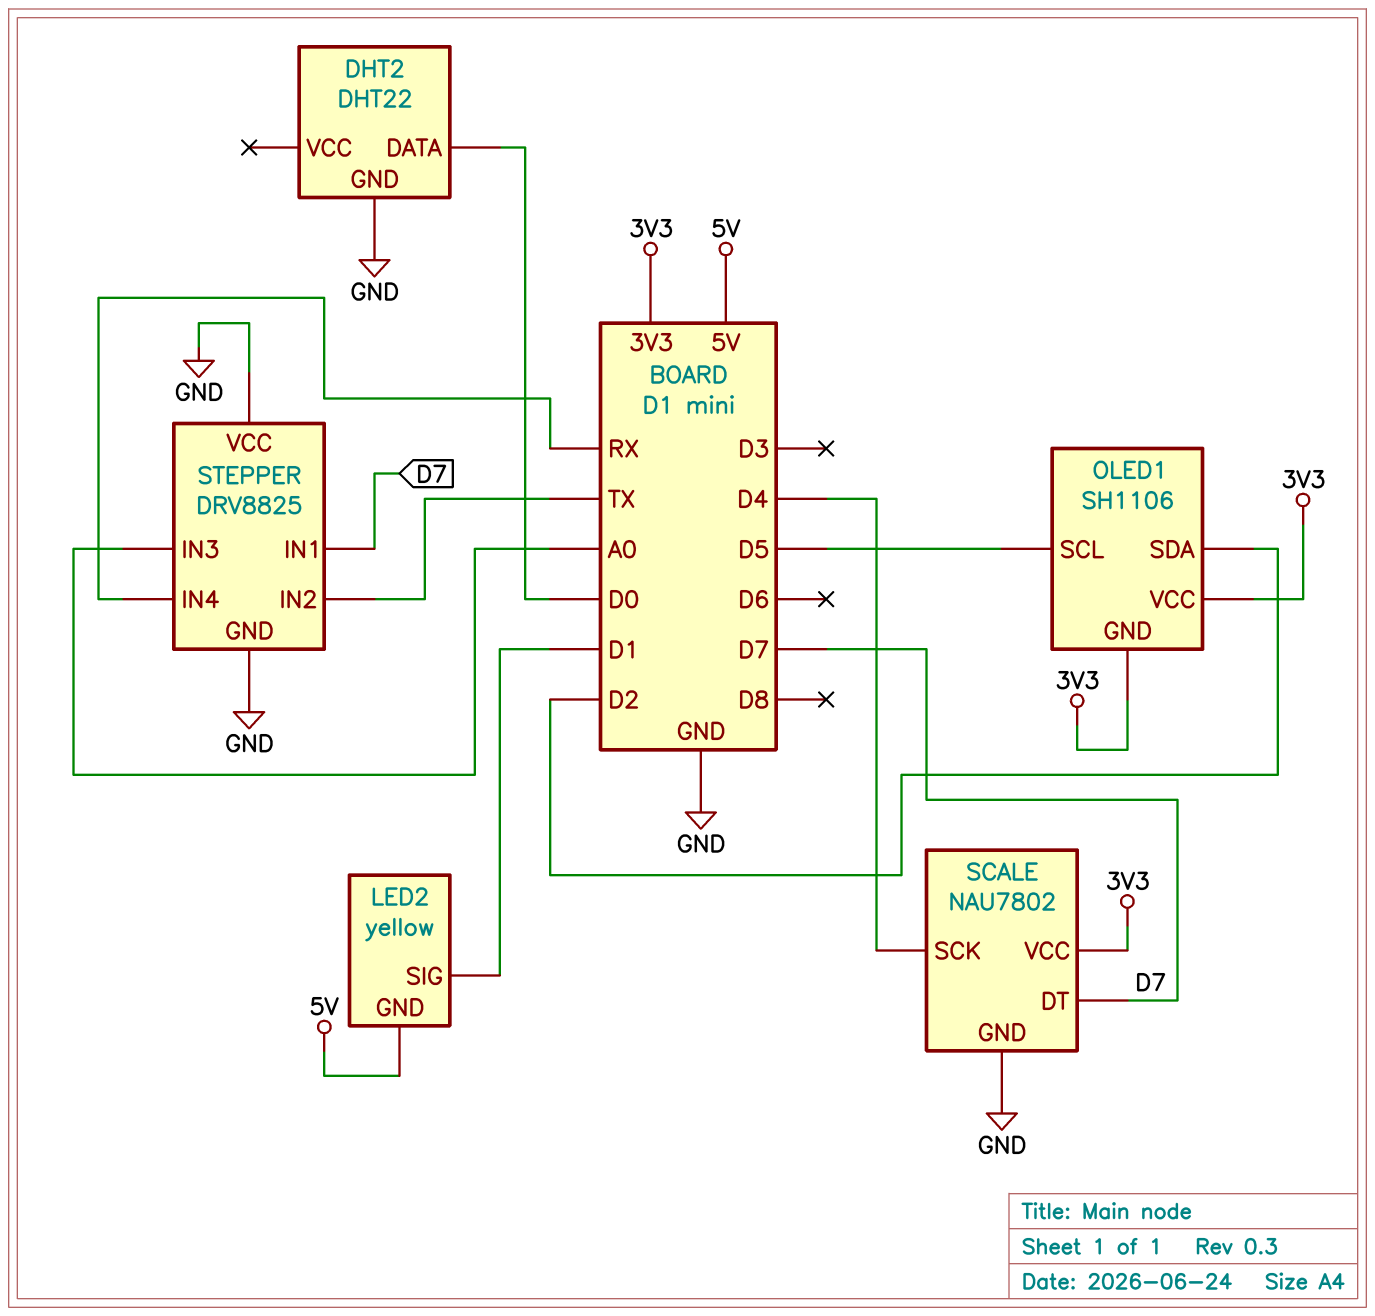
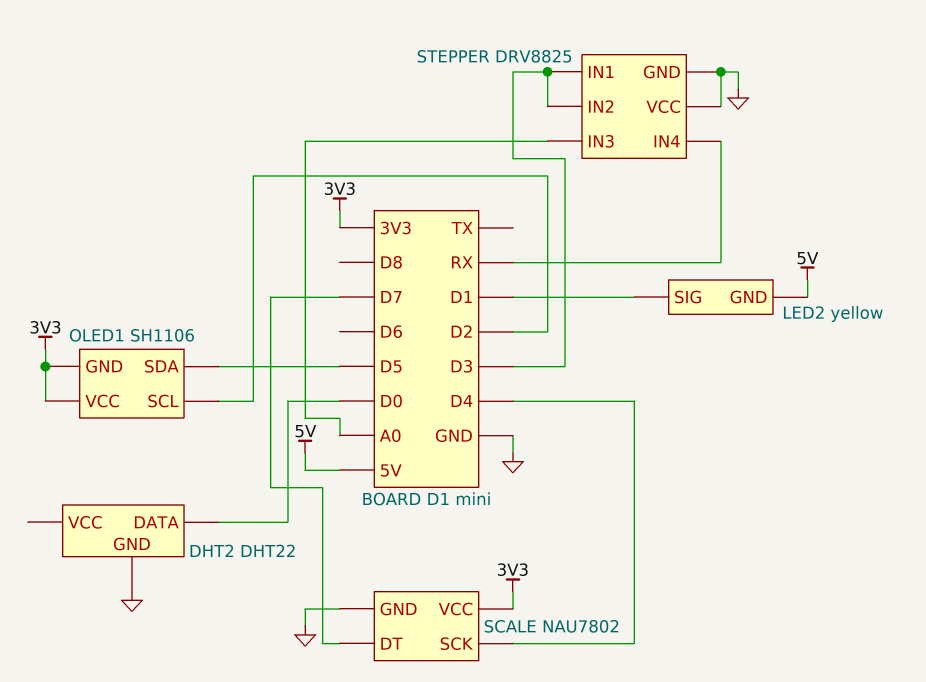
OLED1 pin SCL: D5 -> D2
OLED1 pin SDA: D2 -> D5
STEPPER pin IN1: D7 -> D3
STEPPER pin IN2: TX -> D3

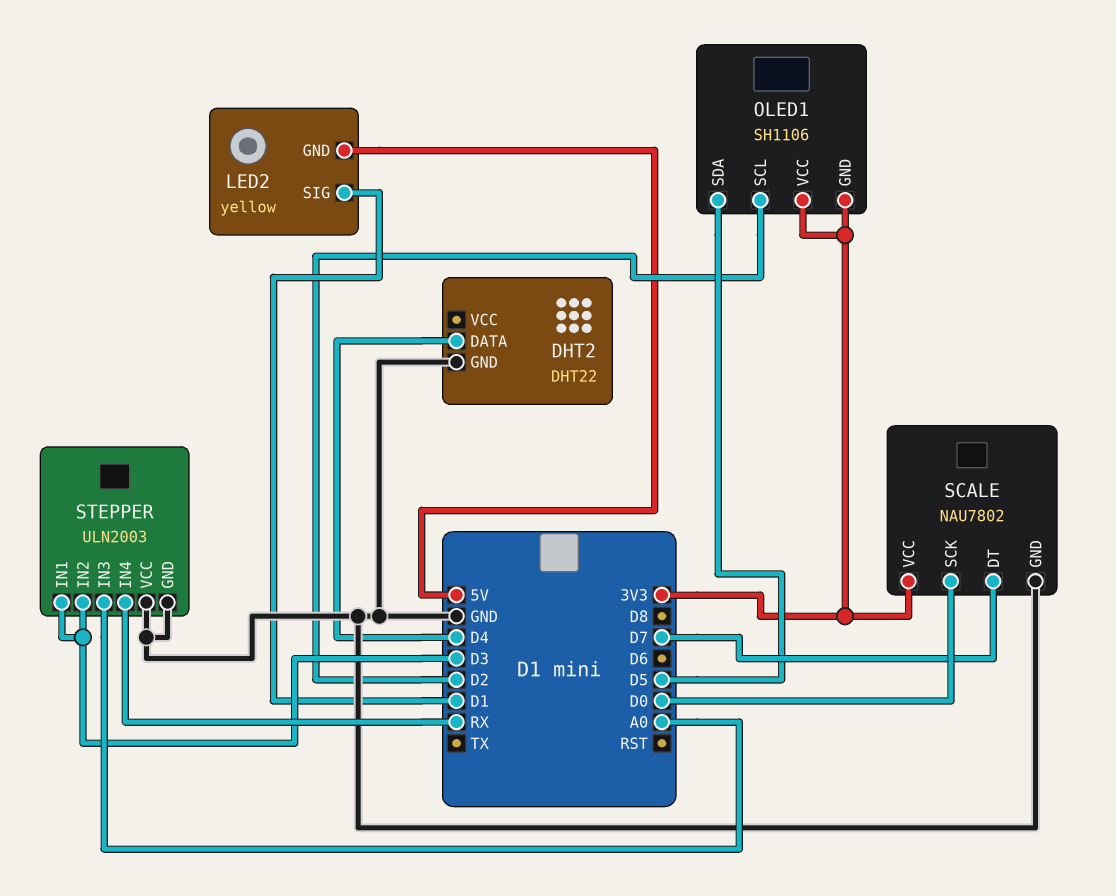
DHT2 pin DATA: D0 -> D4
SCALE pin SCK: D4 -> D0
STEPPER: DRV8825 -> ULN2003

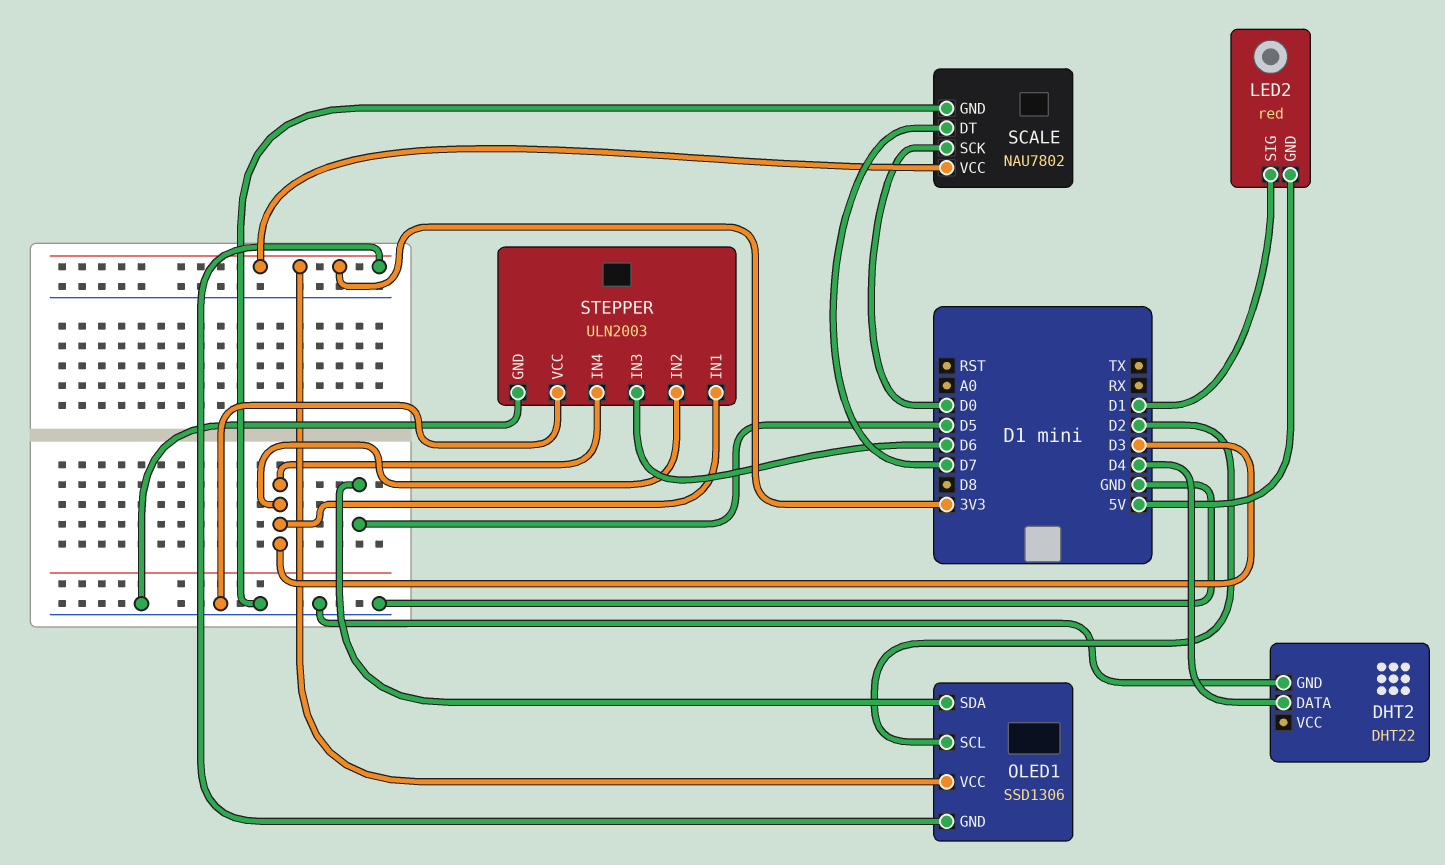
LED2: yellow -> red
OLED1: SH1106 -> SSD1306
STEPPER pin IN3: A0 -> D6
STEPPER pin IN4: RX -> D3

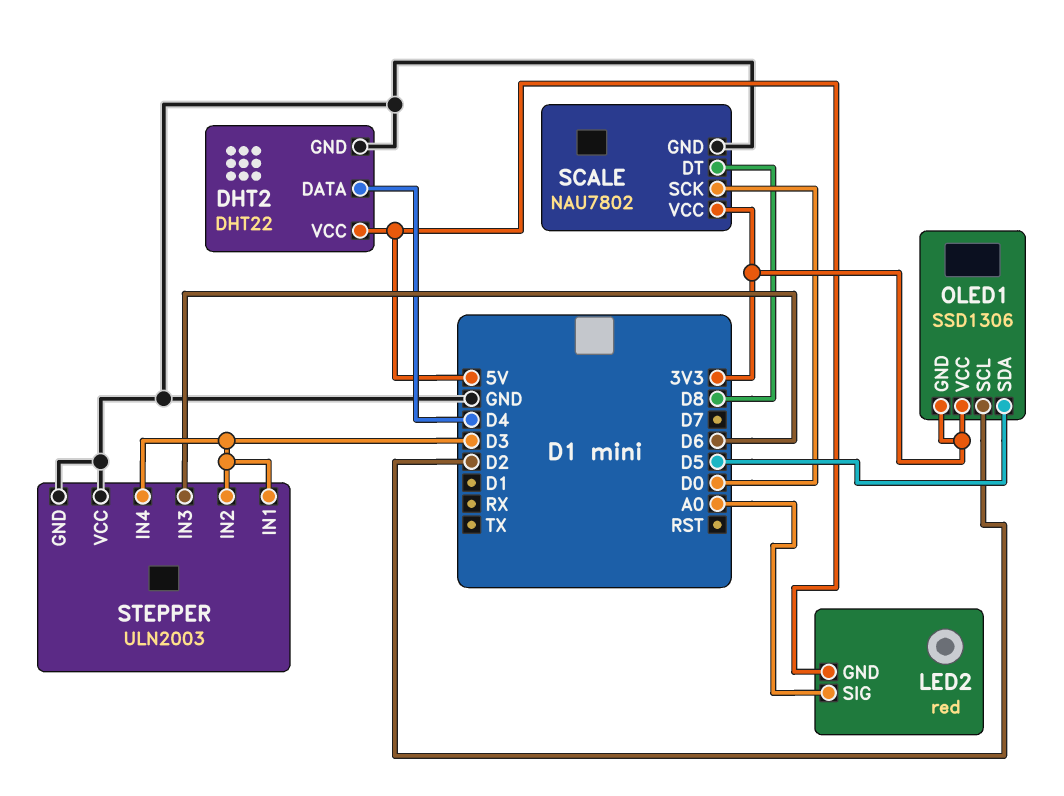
DHT2 pin VCC: none -> 5V
LED2 pin SIG: D1 -> A0
SCALE pin DT: D7 -> D8

